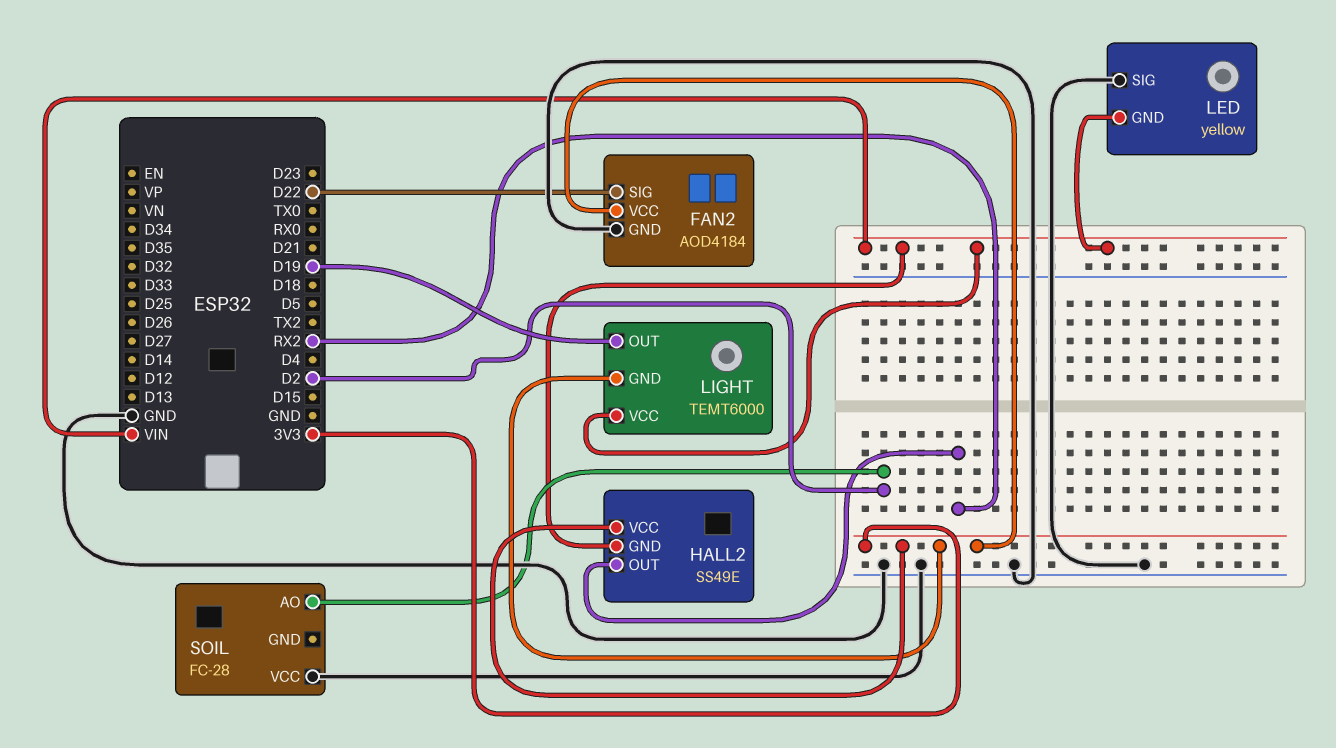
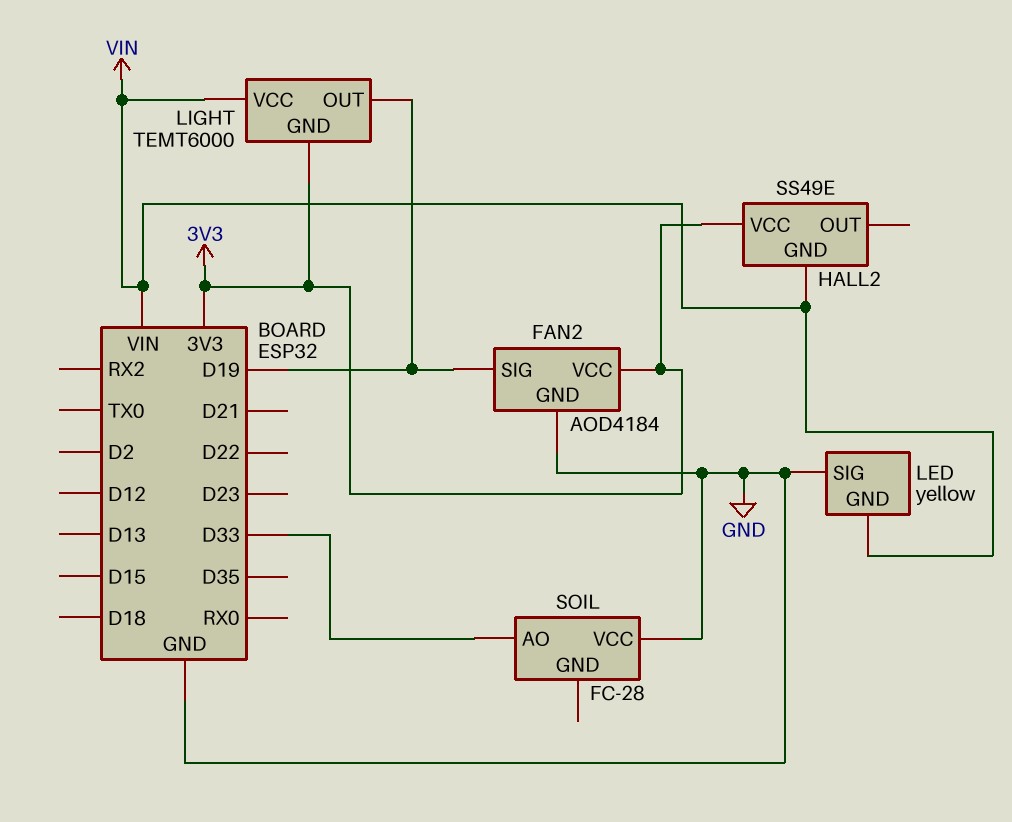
FAN2 pin SIG: D22 -> D19
HALL2 pin OUT: RX2 -> none
SOIL pin AO: D2 -> D33

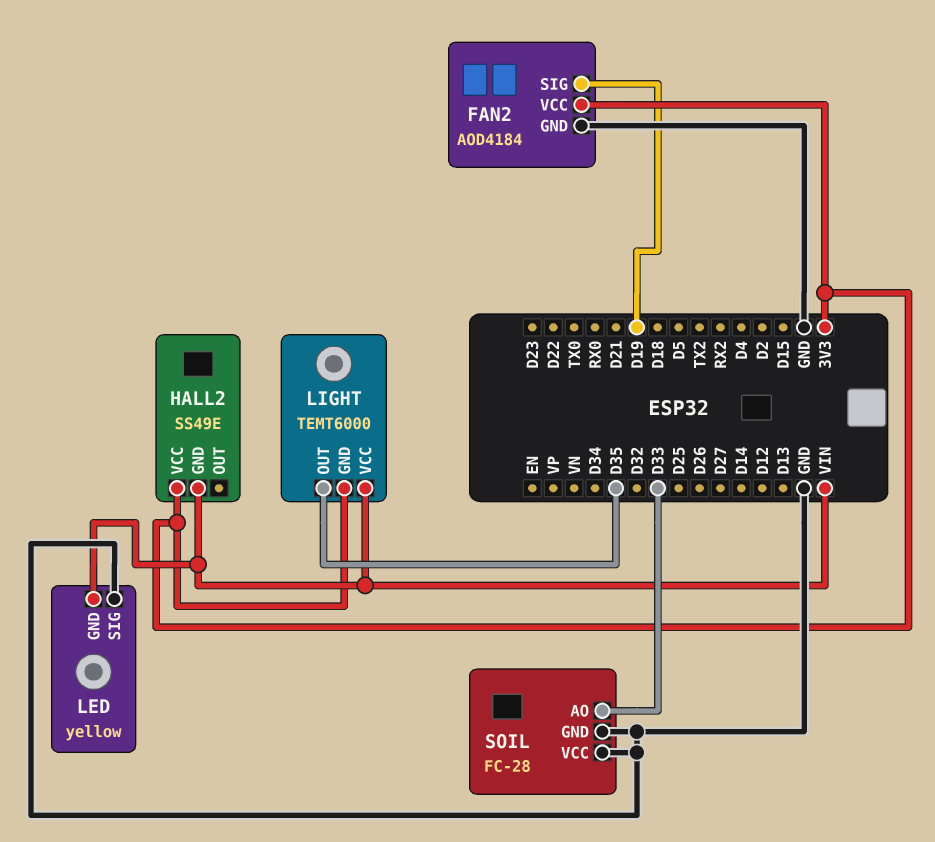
LIGHT pin OUT: D19 -> D35
SOIL pin GND: none -> GND

